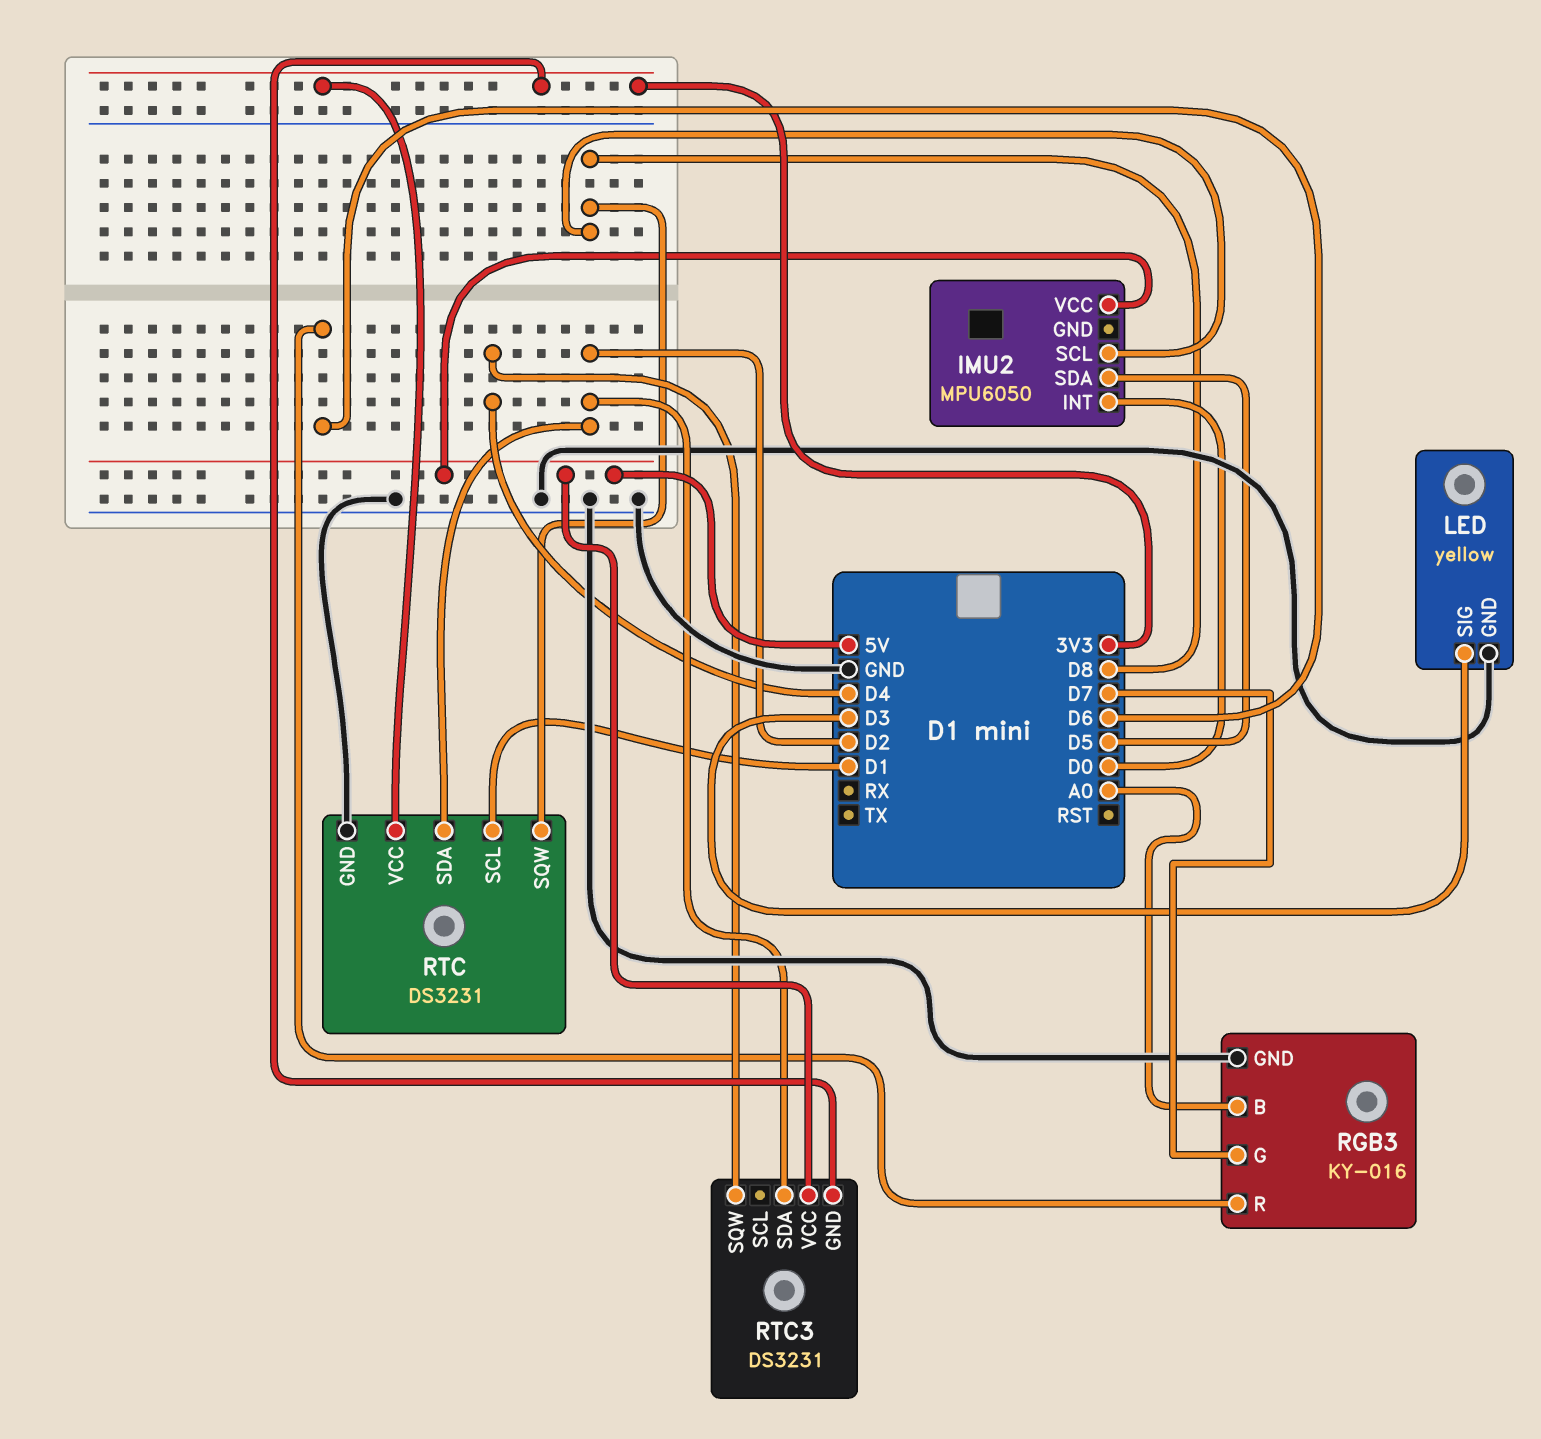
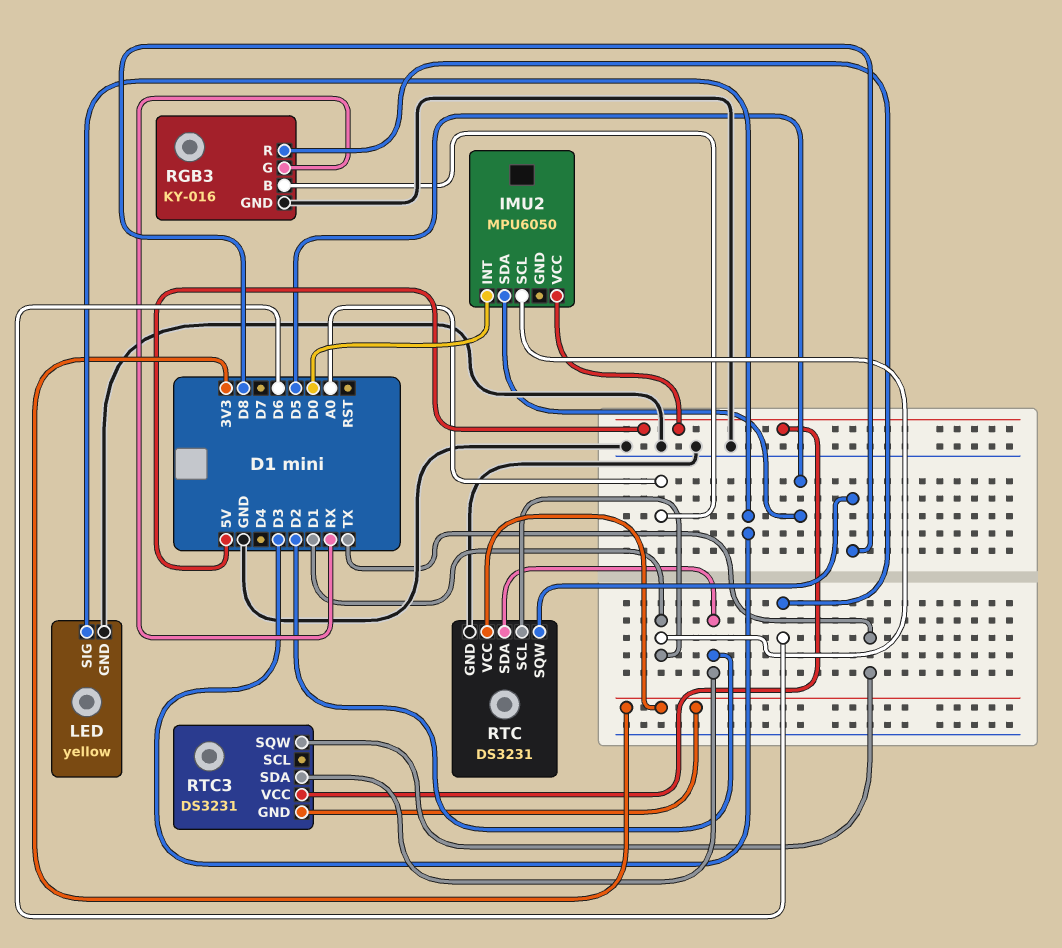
IMU2 pin SCL: D8 -> D1
RGB3 pin G: D7 -> RX
RTC3 pin SQW: D4 -> TX

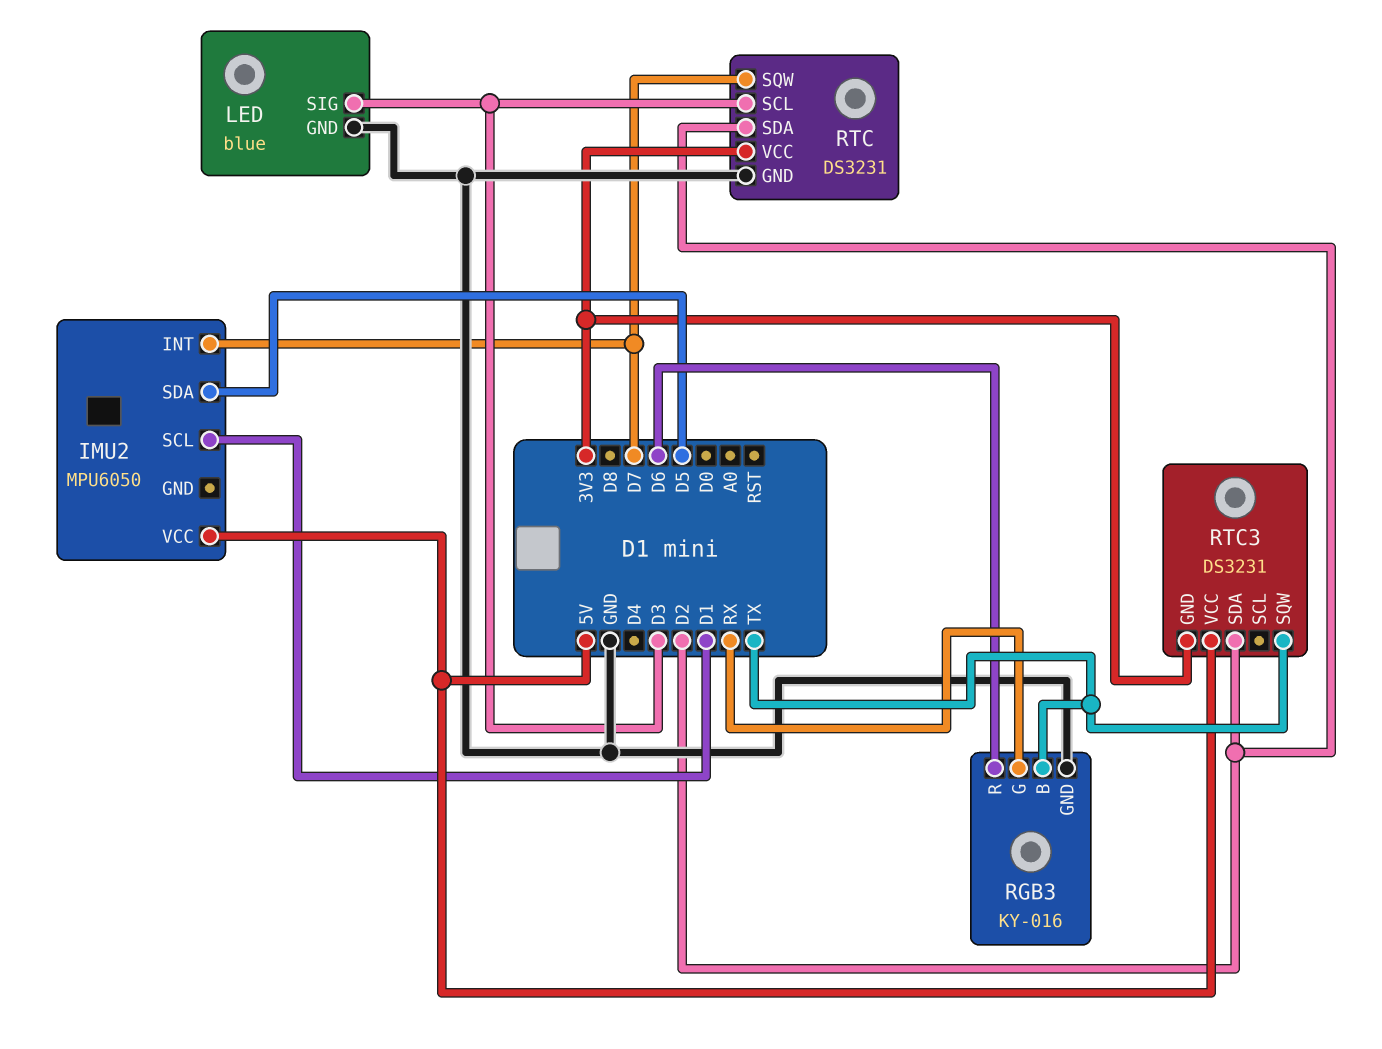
IMU2 pin INT: D0 -> D7
LED: yellow -> blue
RGB3 pin B: A0 -> TX
RTC pin SCL: D1 -> D3
RTC pin SQW: D8 -> D7

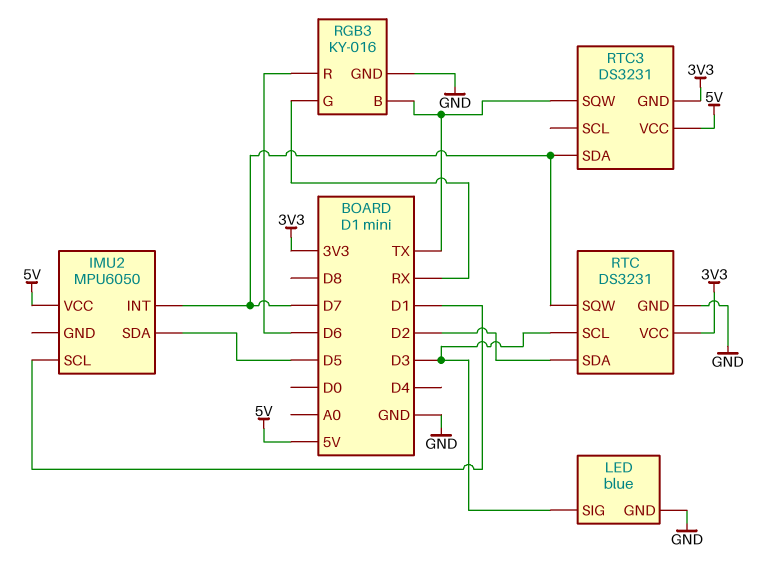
RTC3 pin SDA: D2 -> D7

